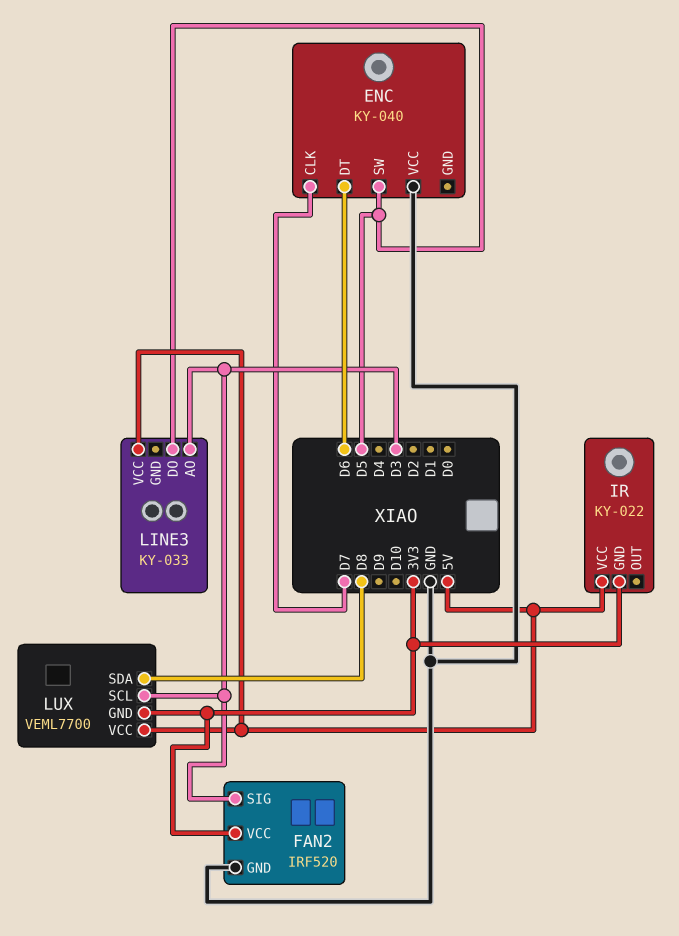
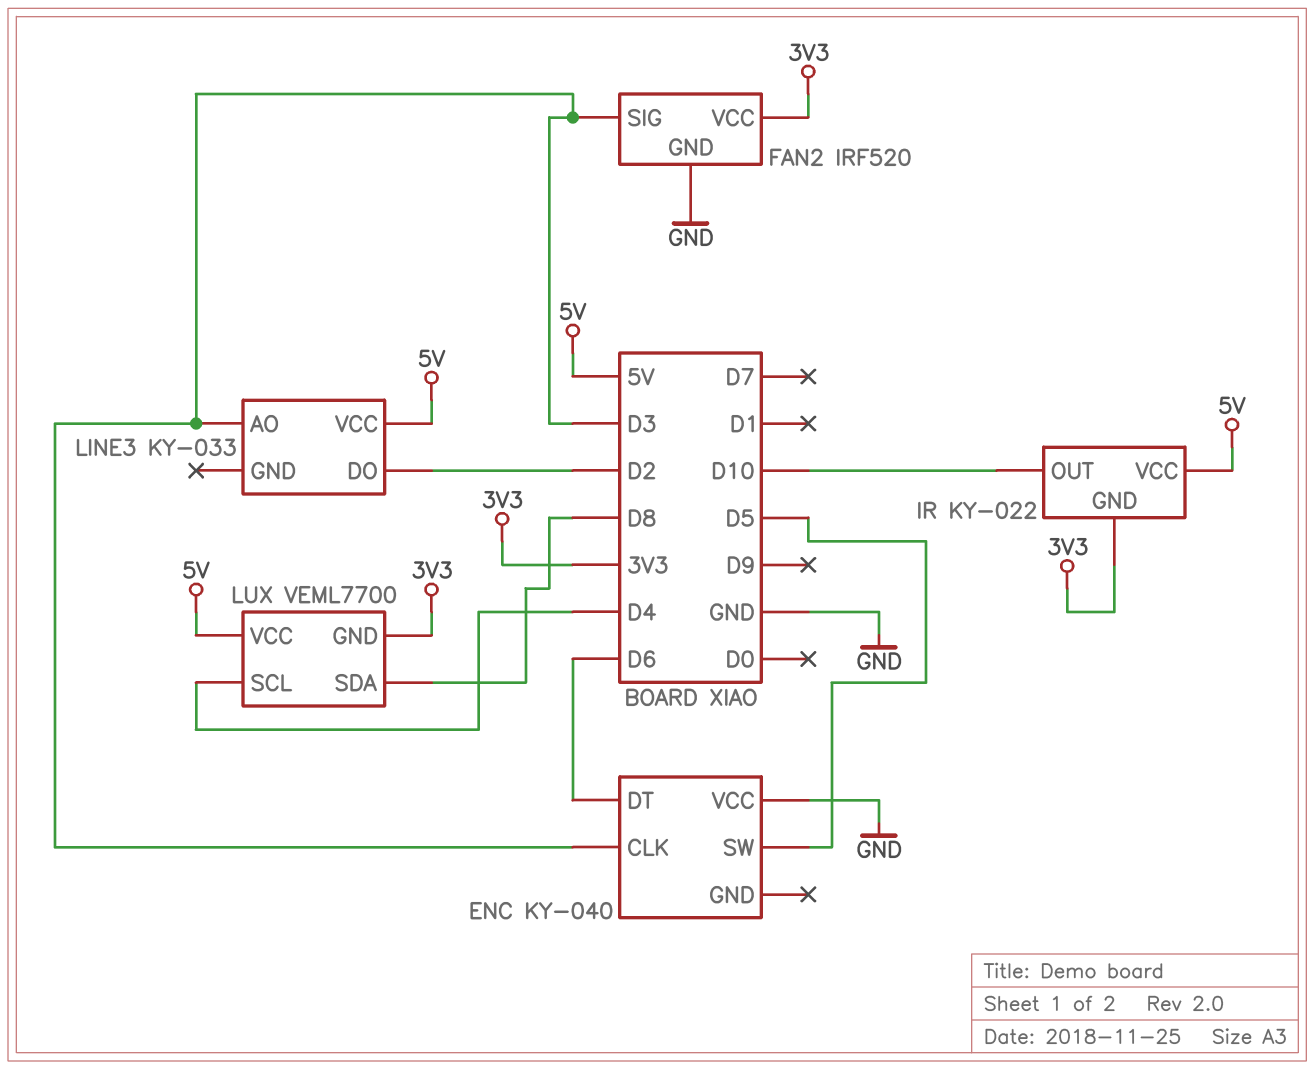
ENC pin CLK: D7 -> D3
IR pin OUT: none -> D10
LINE3 pin DO: D5 -> D2
LUX pin SCL: D3 -> D4

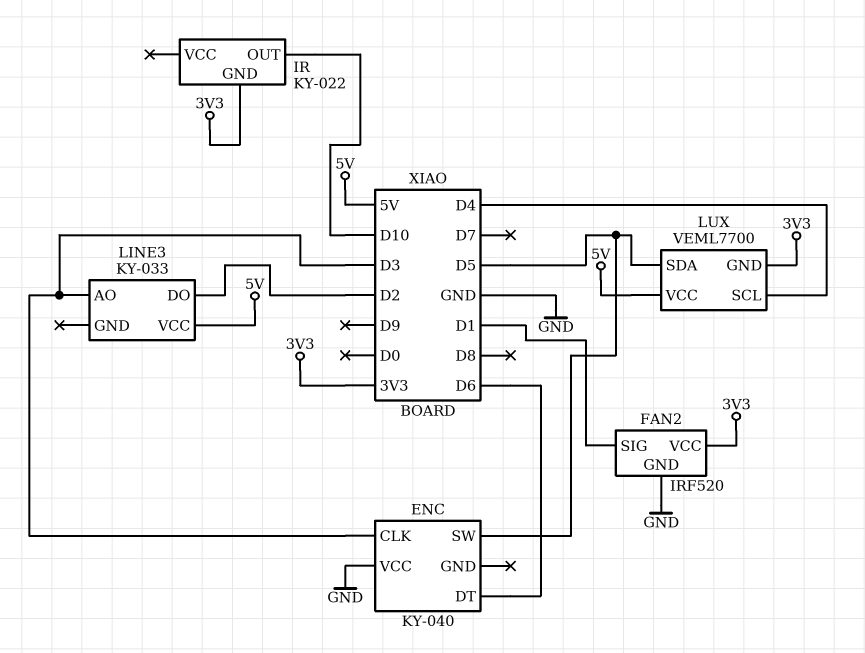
FAN2 pin SIG: D3 -> D1
IR pin VCC: 5V -> none
LUX pin SDA: D8 -> D5

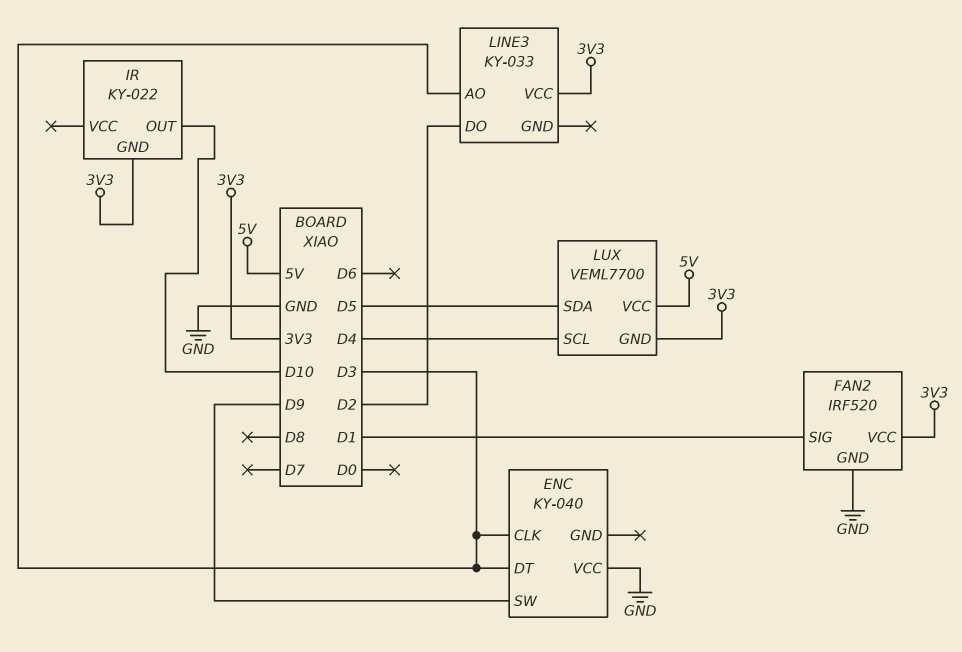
ENC pin DT: D6 -> D3
ENC pin SW: D5 -> D9
LINE3 pin VCC: 5V -> 3V3

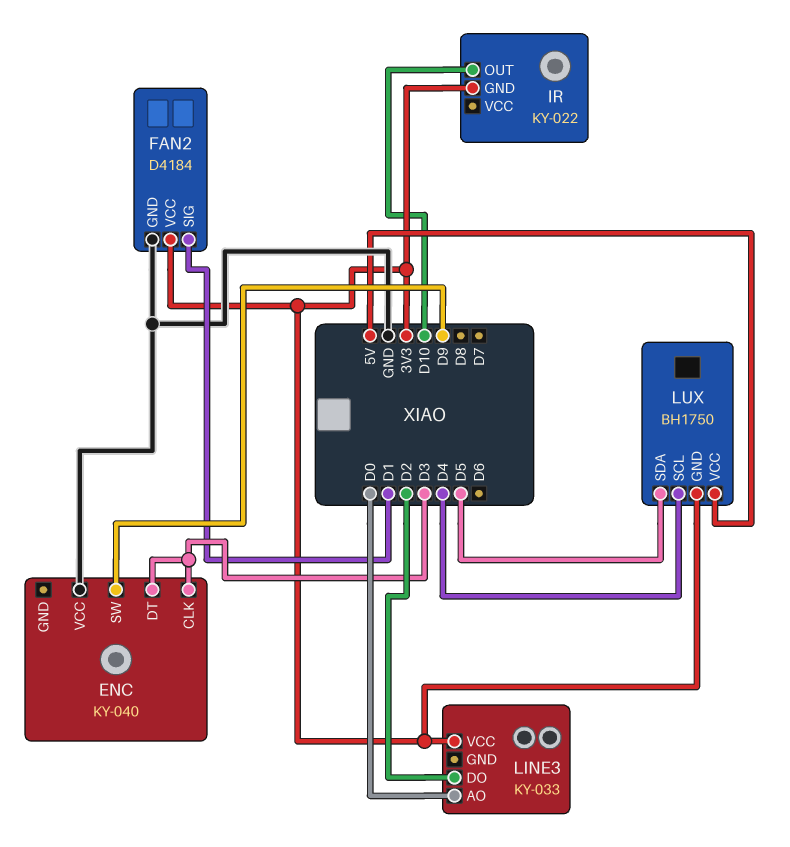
FAN2: IRF520 -> D4184
LINE3 pin AO: D3 -> D0
LUX: VEML7700 -> BH1750

